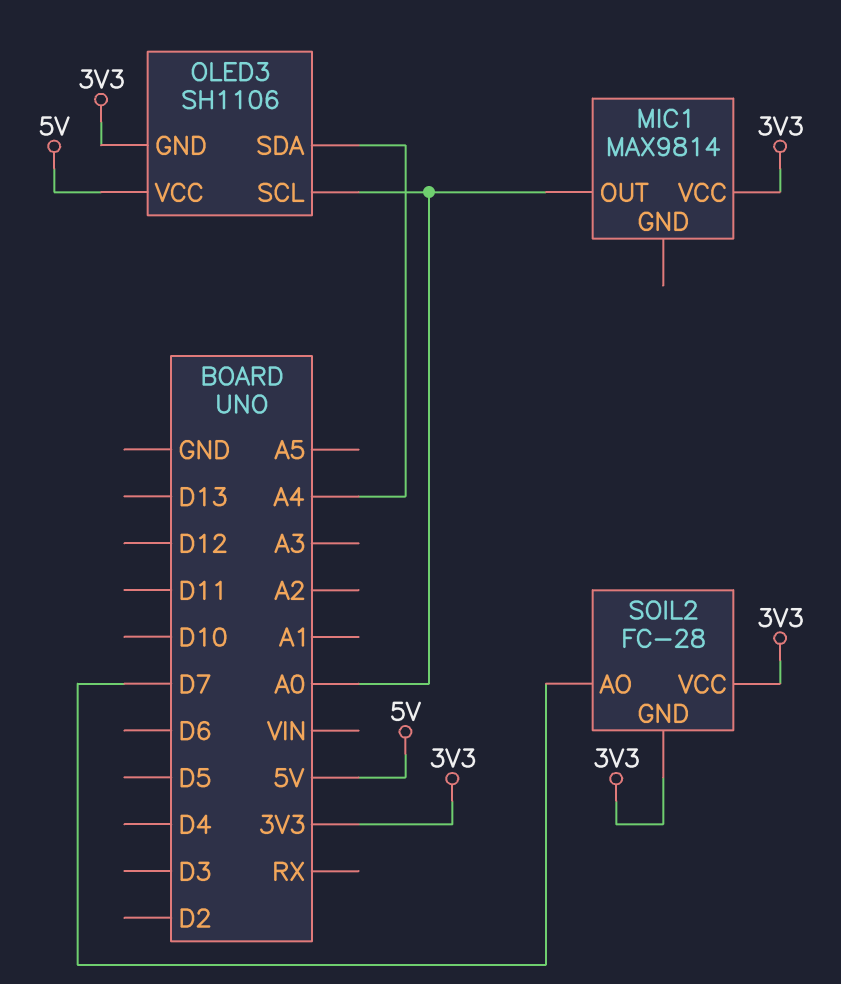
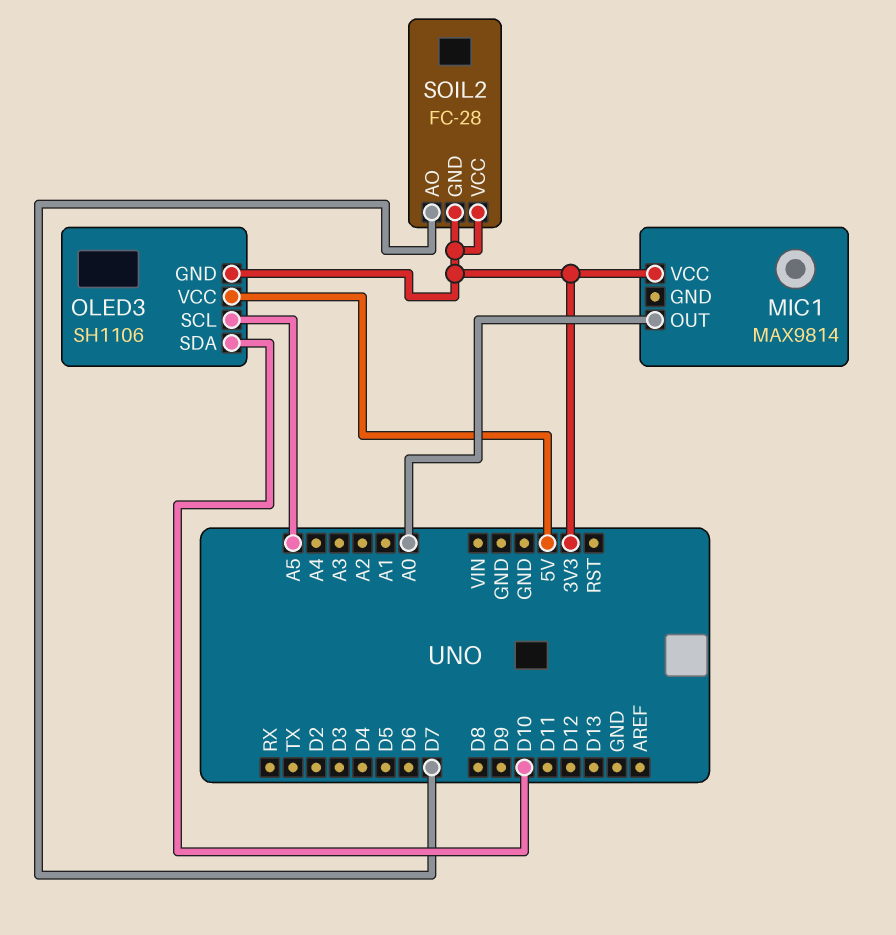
OLED3 pin SCL: A0 -> A5
OLED3 pin SDA: A4 -> D10

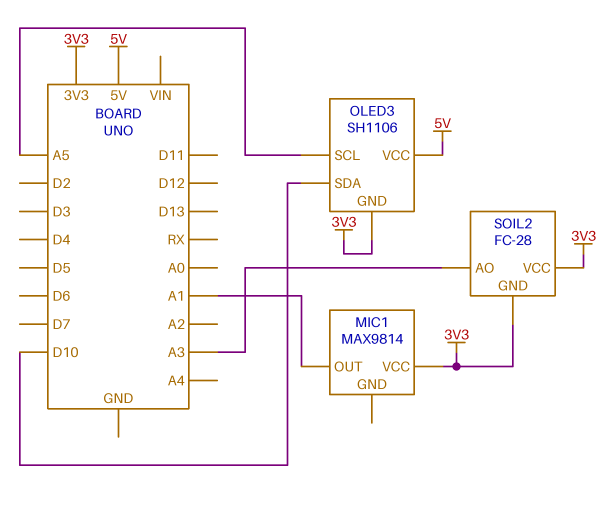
MIC1 pin OUT: A0 -> A1
SOIL2 pin AO: D7 -> A3

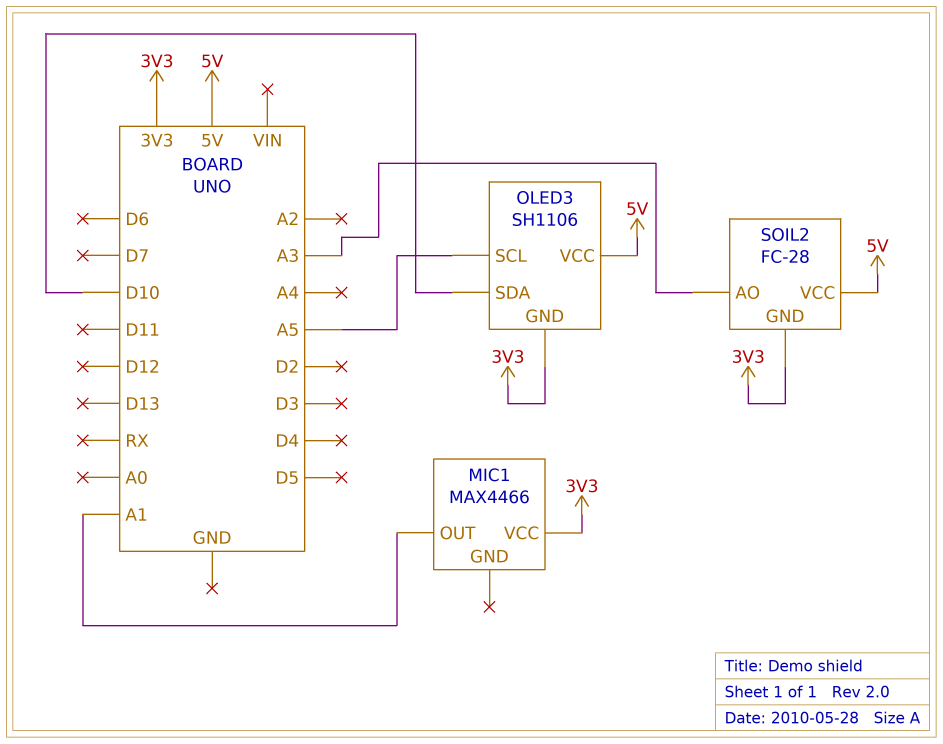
MIC1: MAX9814 -> MAX4466
SOIL2 pin VCC: 3V3 -> 5V

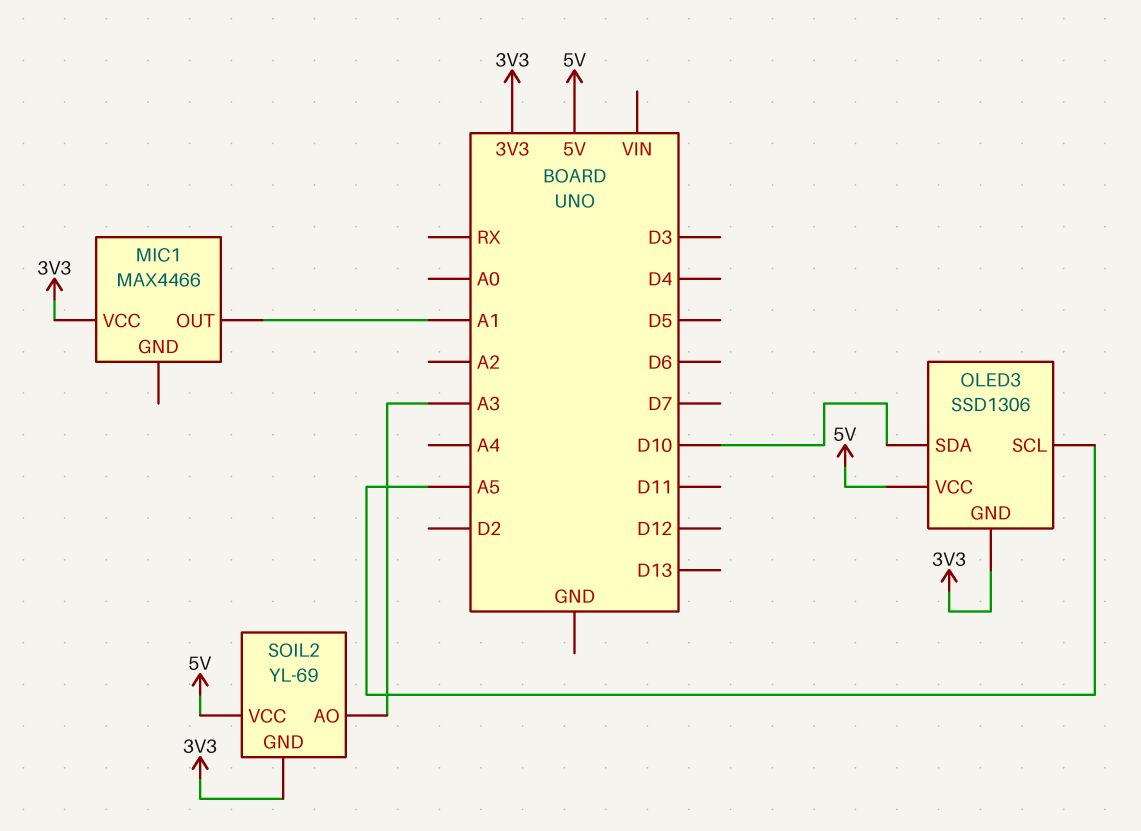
OLED3: SH1106 -> SSD1306
SOIL2: FC-28 -> YL-69

